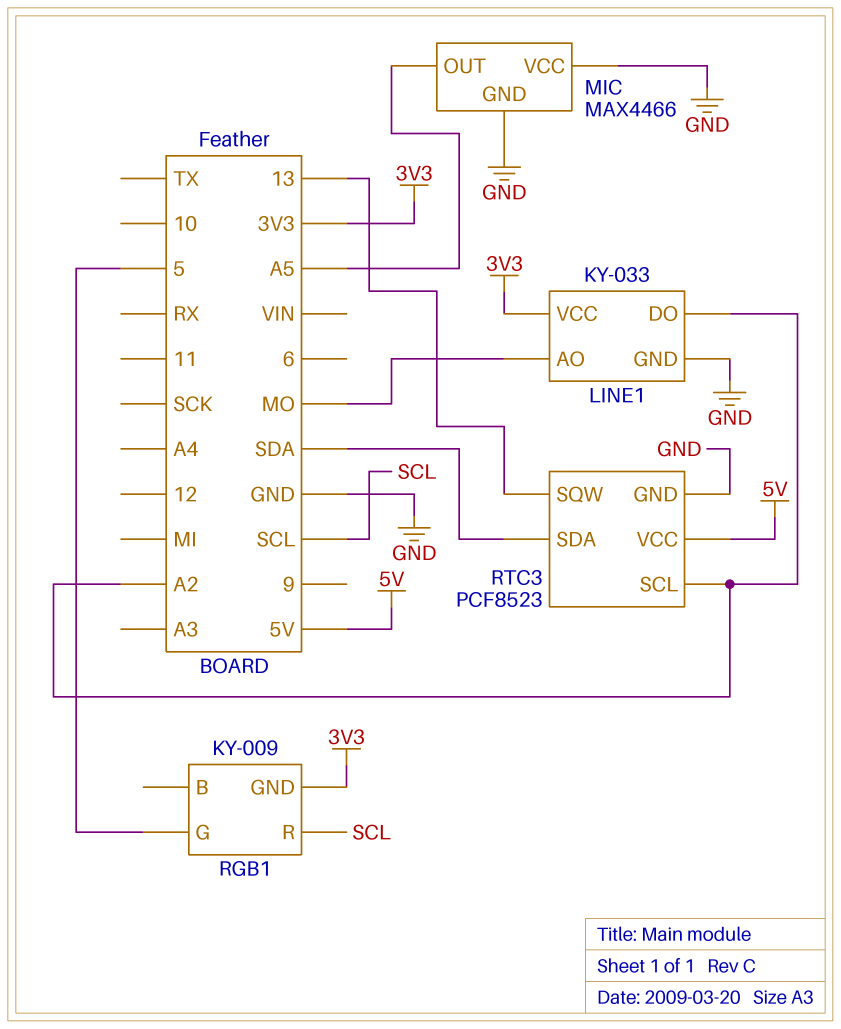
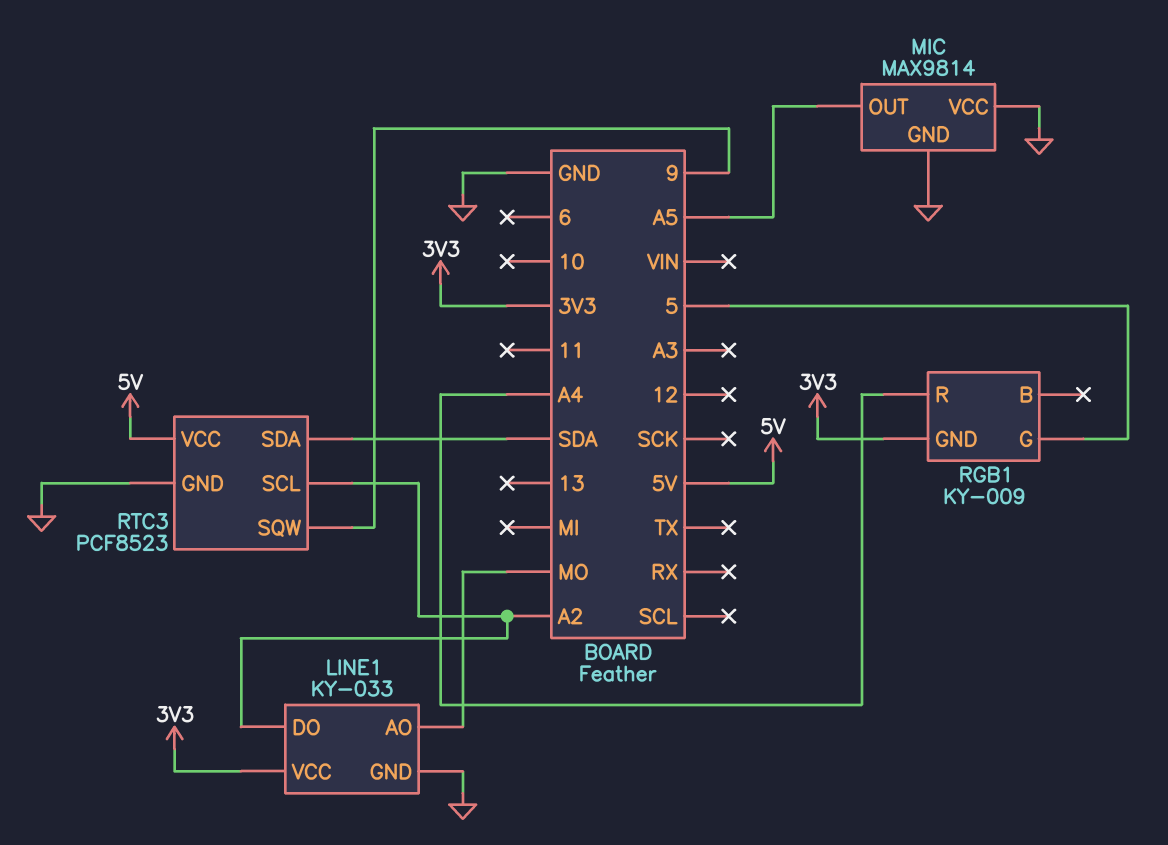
MIC: MAX4466 -> MAX9814
RGB1 pin R: SCL -> A4
RTC3 pin SQW: 13 -> 9

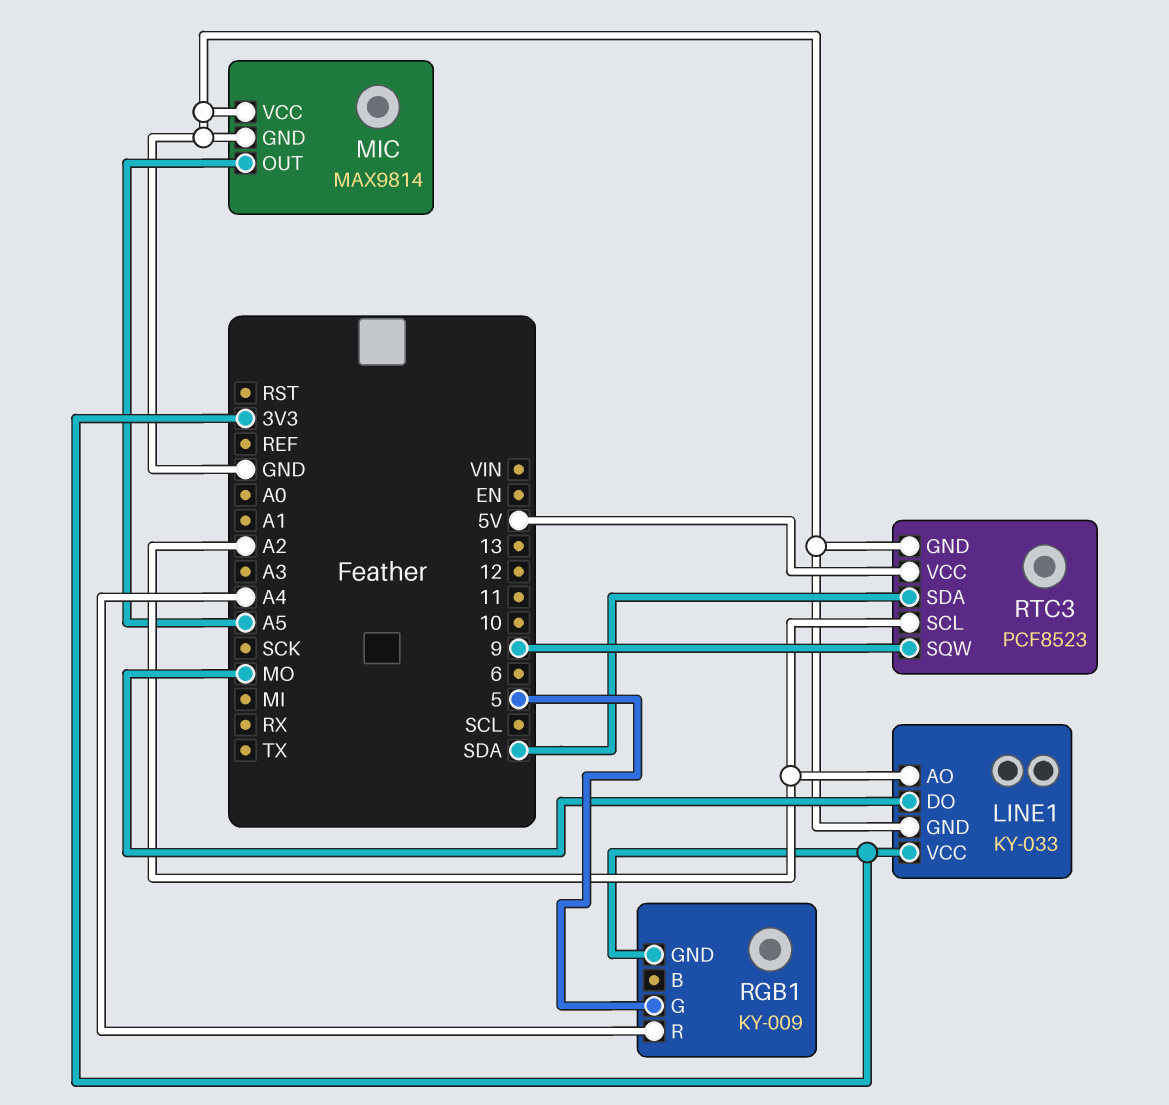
LINE1 pin AO: MO -> A2
LINE1 pin DO: A2 -> MO

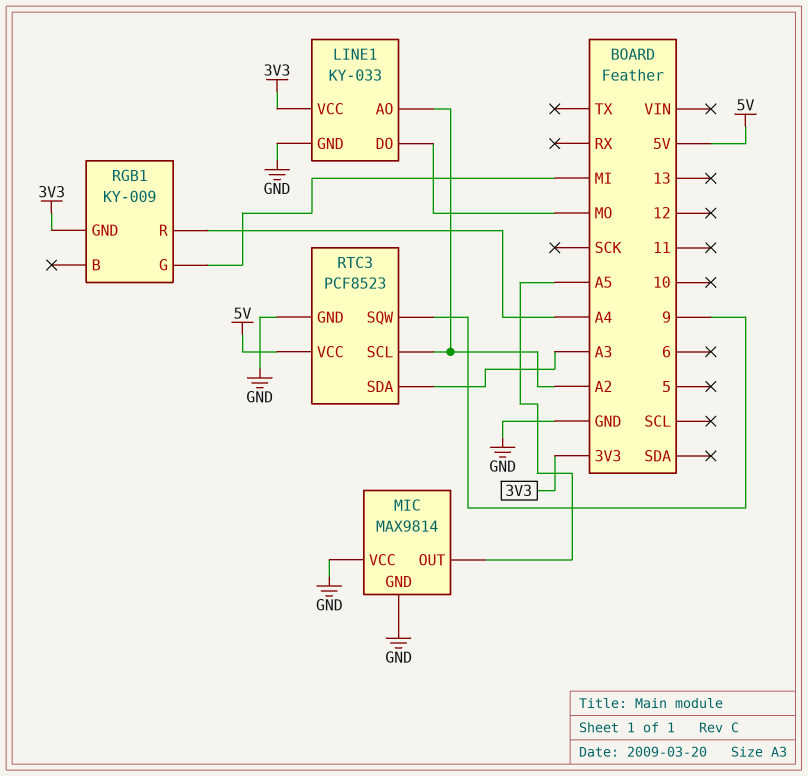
RGB1 pin G: 5 -> MI
RTC3 pin SDA: SDA -> A3

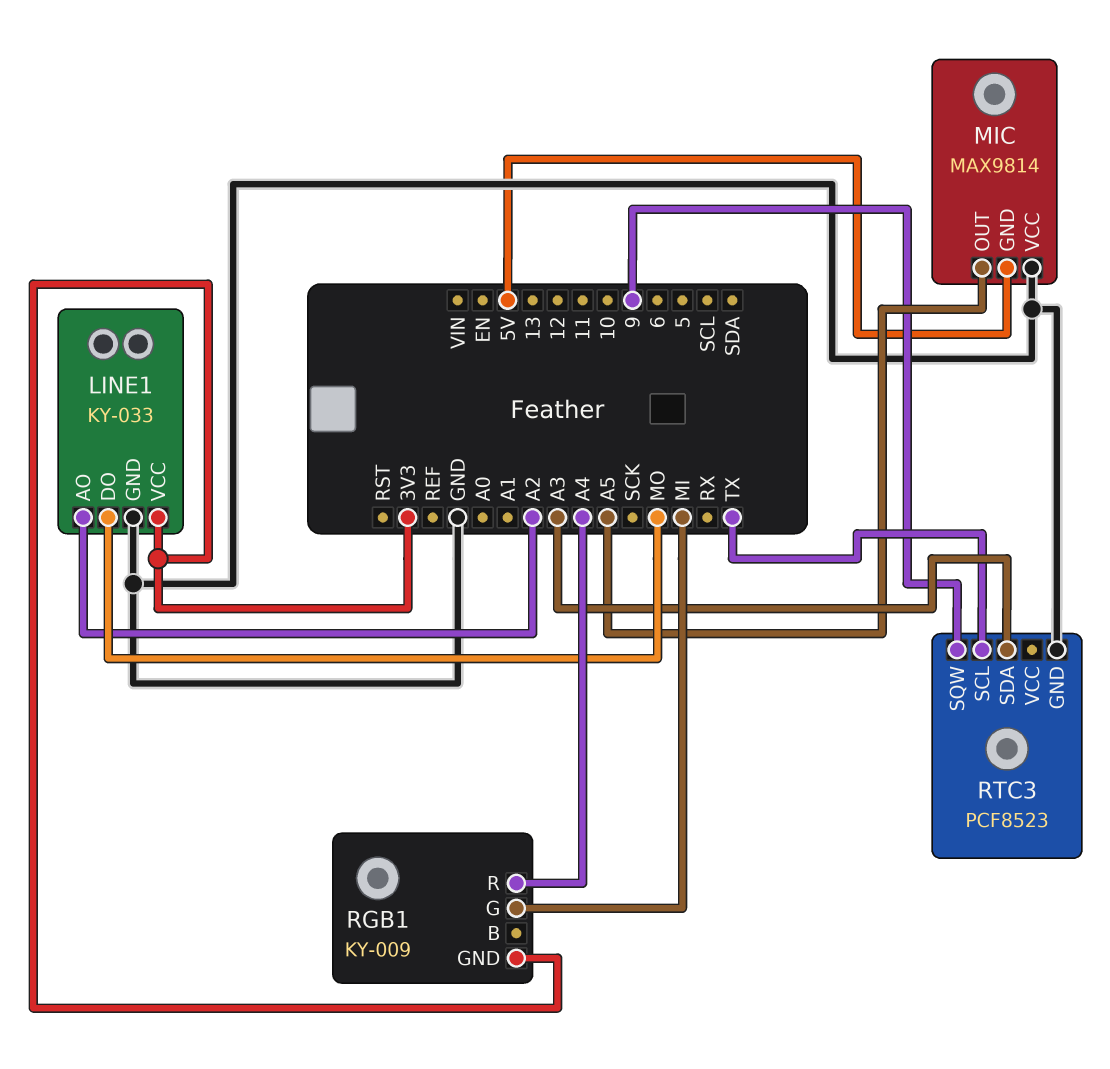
MIC pin GND: GND -> 5V
RTC3 pin SCL: A2 -> TX
RTC3 pin VCC: 5V -> none

